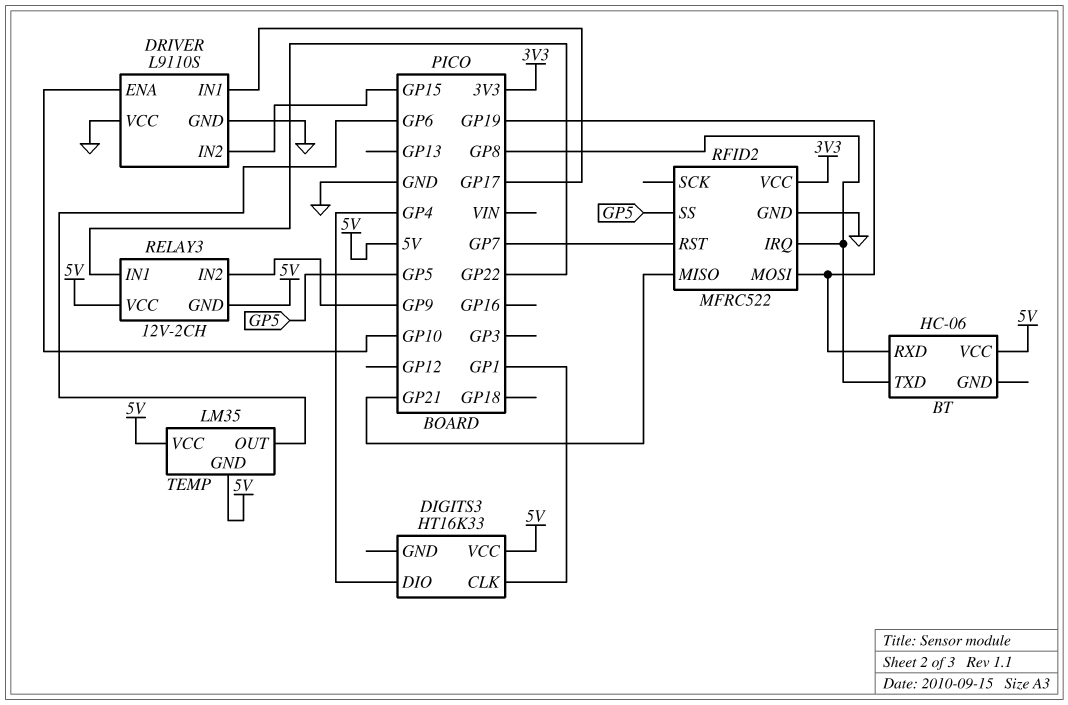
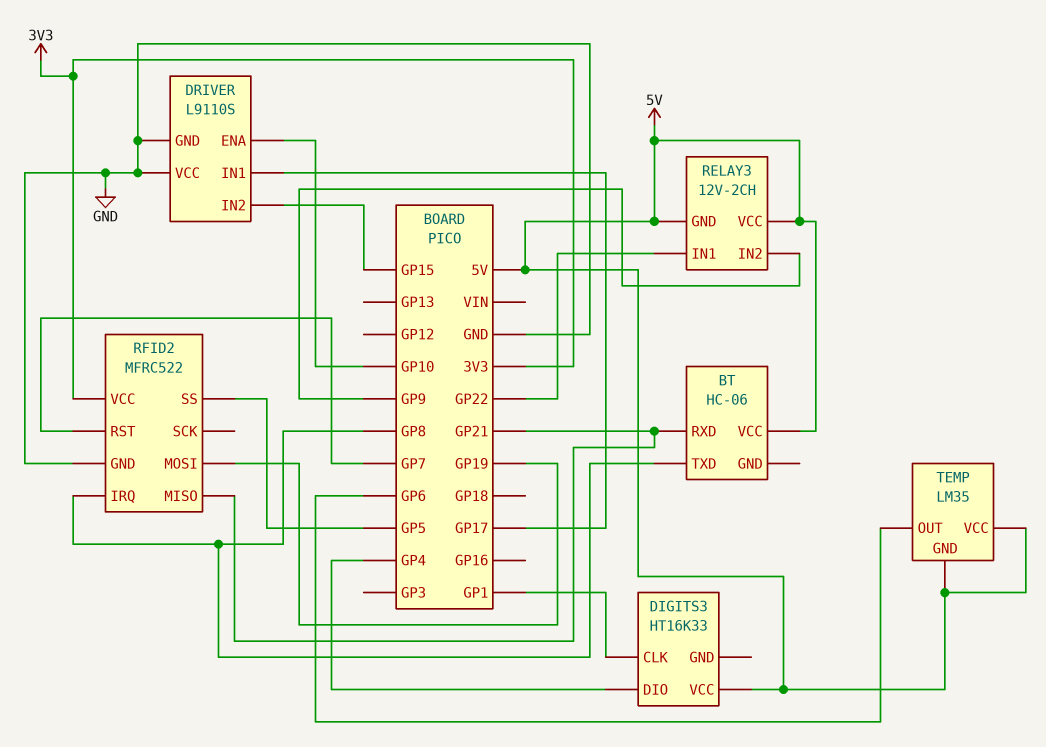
BT pin RXD: GP19 -> GP21

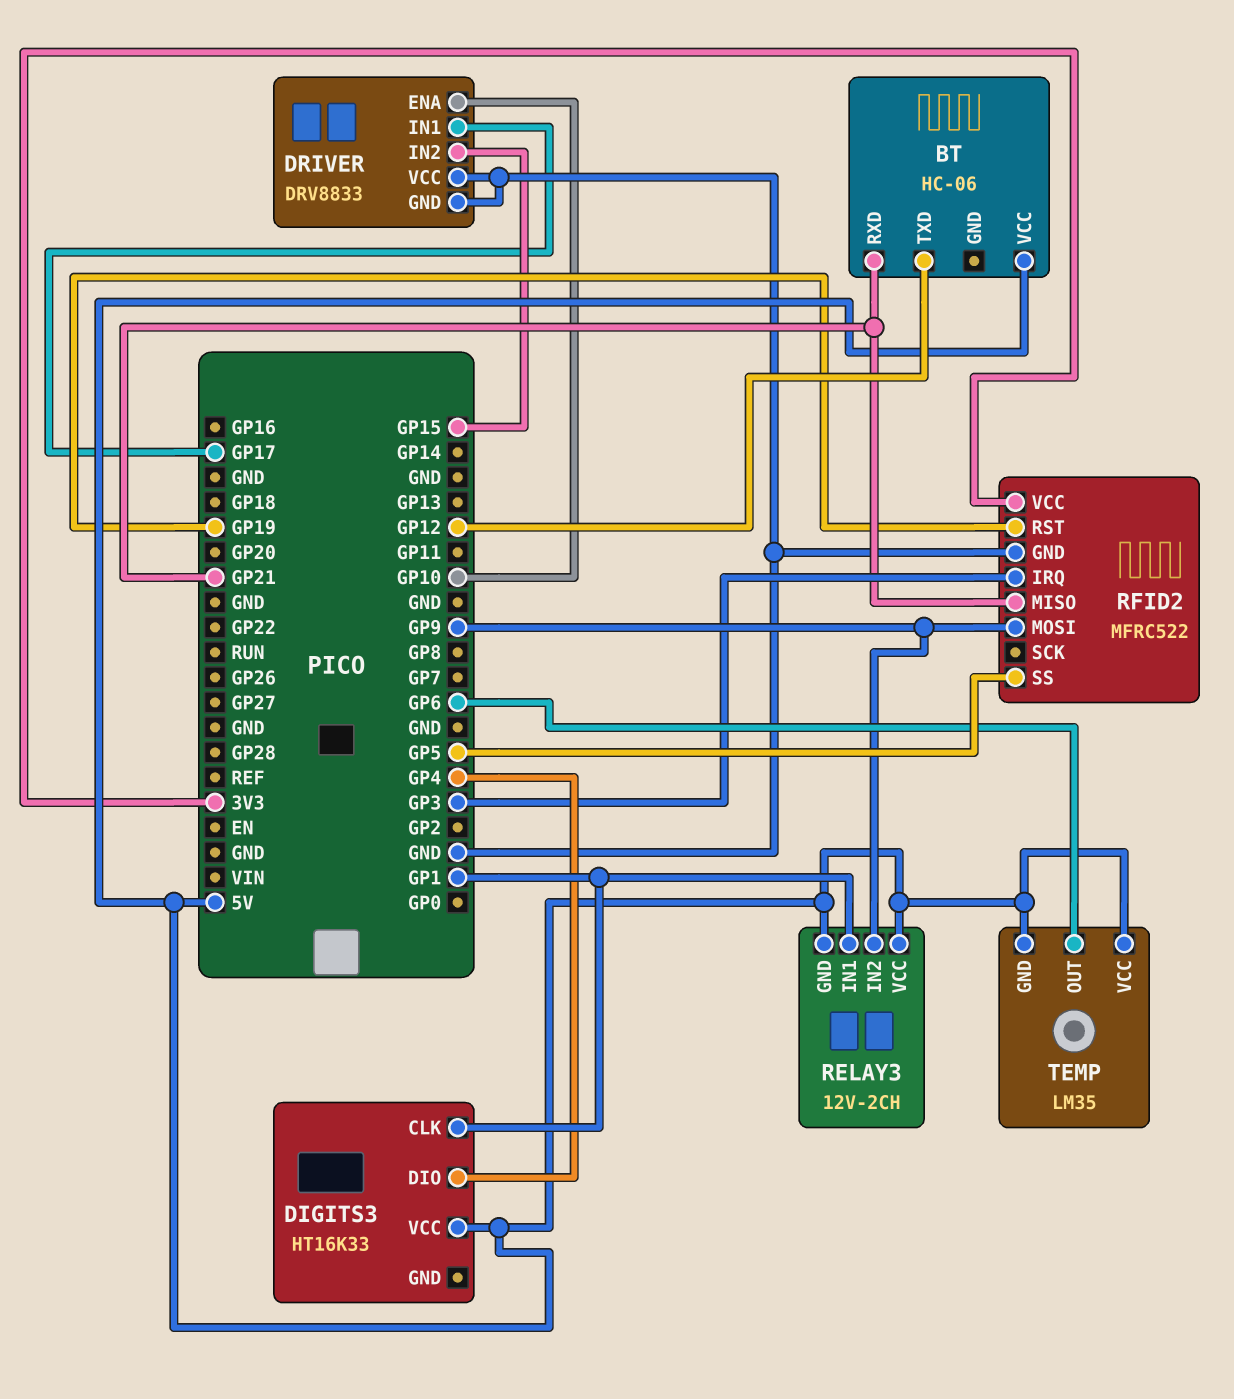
BT pin TXD: GP8 -> GP12
DRIVER: L9110S -> DRV8833
RELAY3 pin IN1: GP22 -> GP1
RFID2 pin IRQ: GP8 -> GP3
RFID2 pin MOSI: GP19 -> GP9
RFID2 pin RST: GP7 -> GP19

